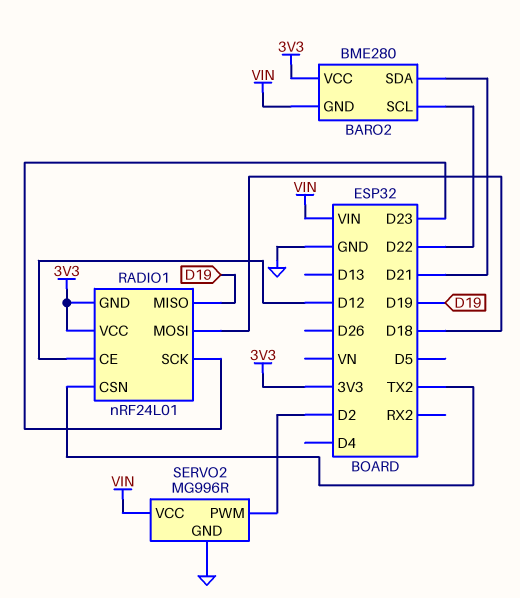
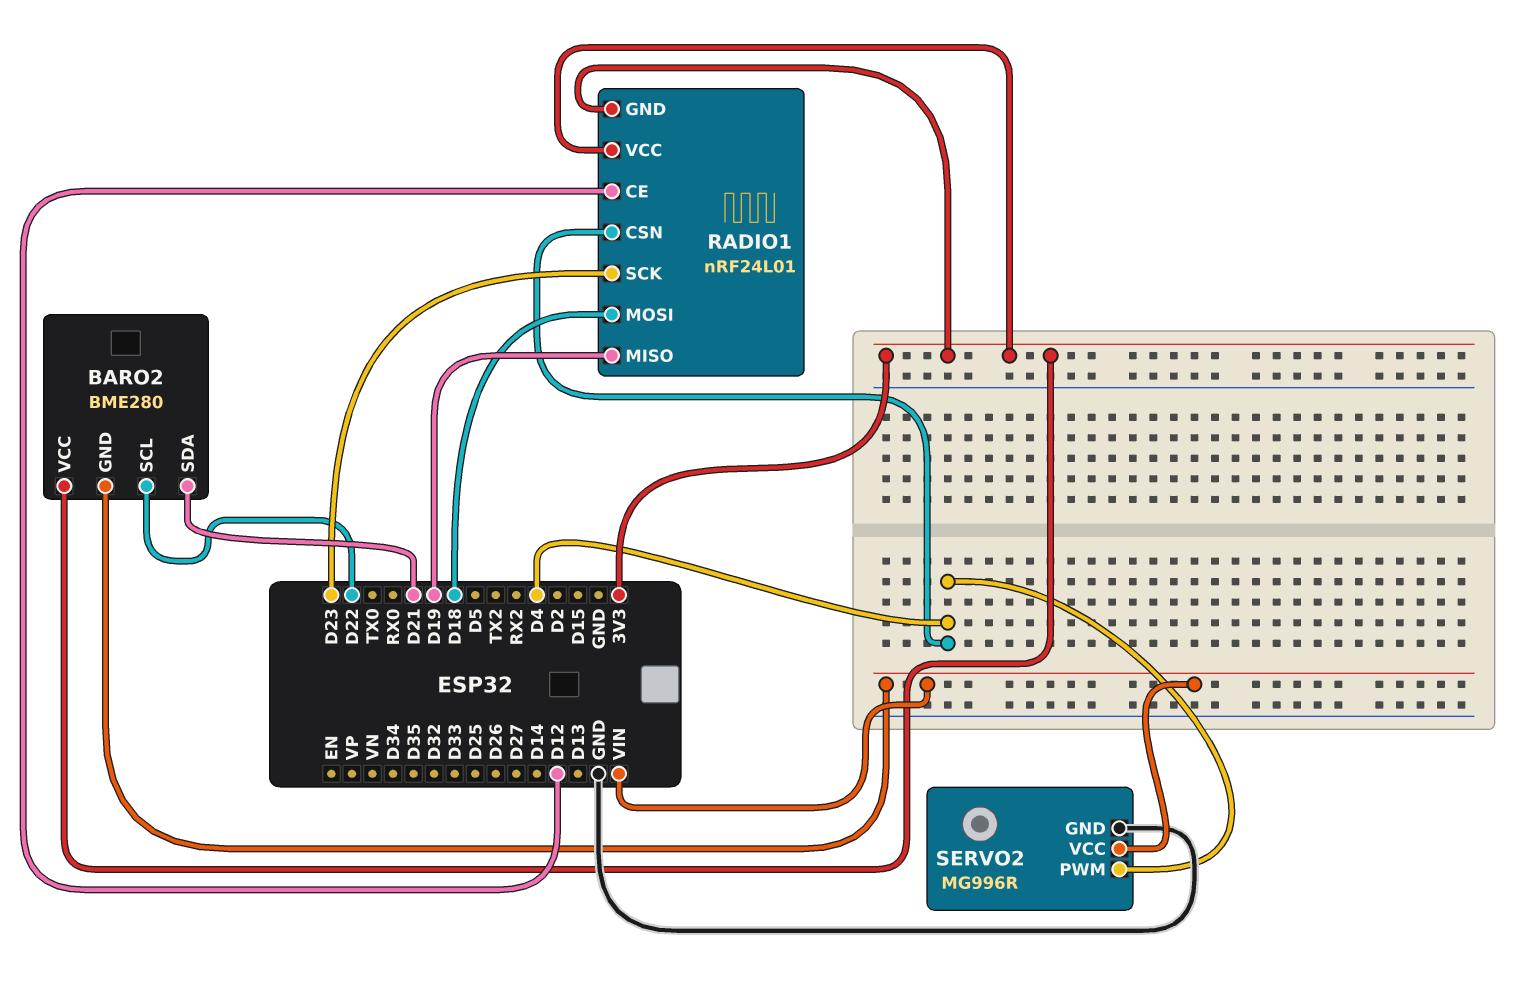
RADIO1 pin CSN: TX2 -> D4
SERVO2 pin PWM: D2 -> D4

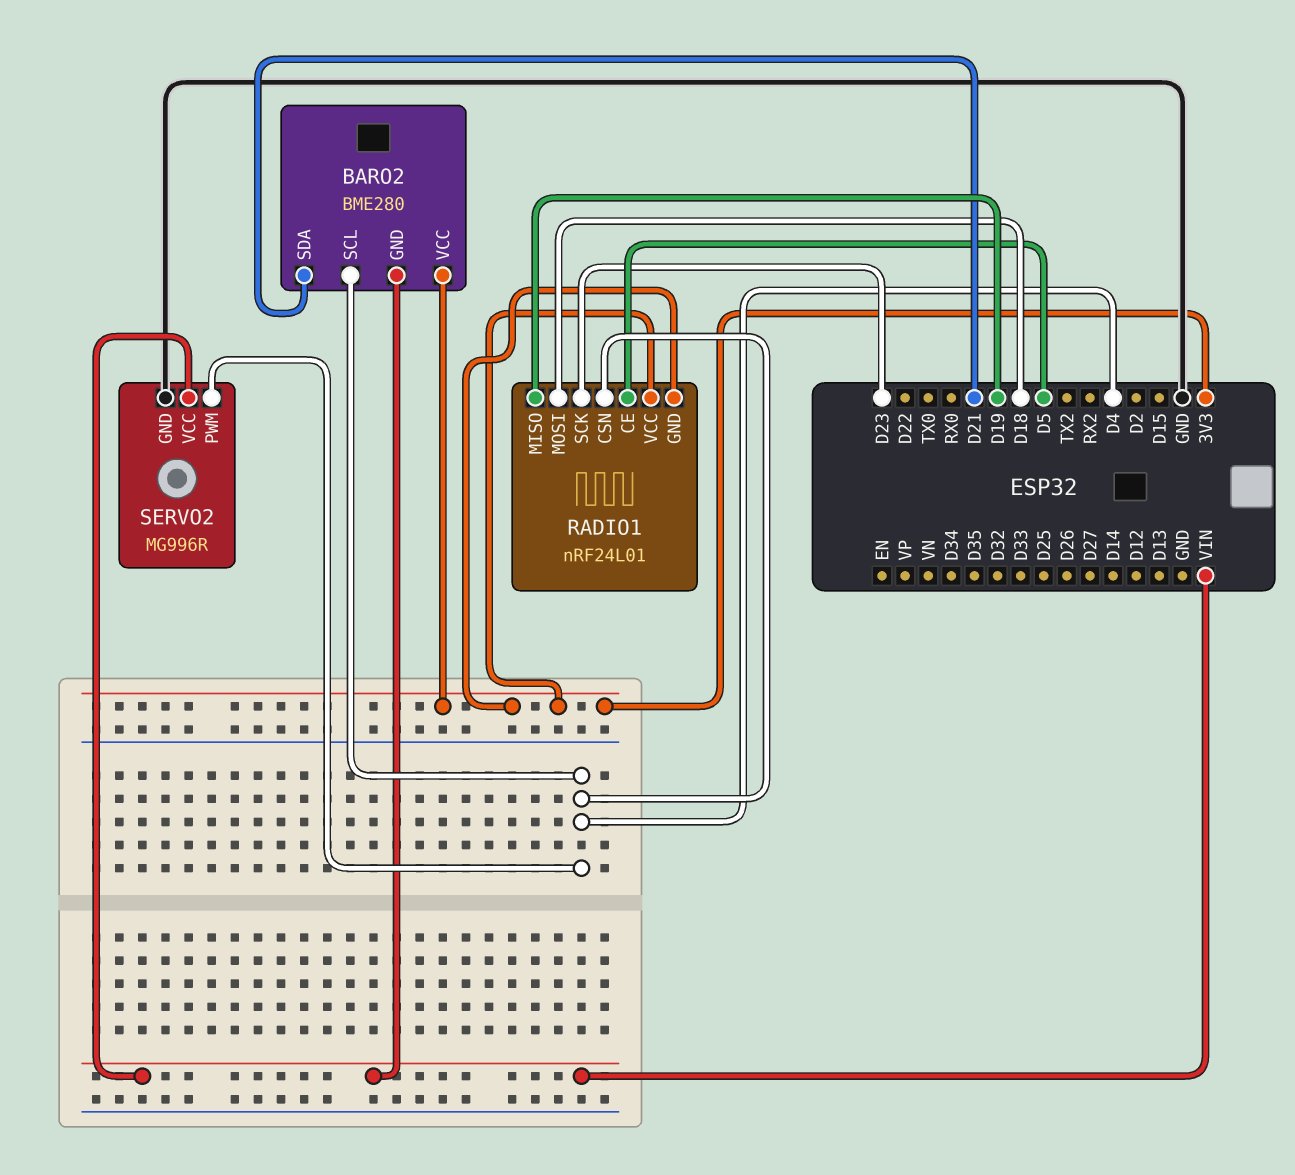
BARO2 pin SCL: D22 -> D4
RADIO1 pin CE: D12 -> D5

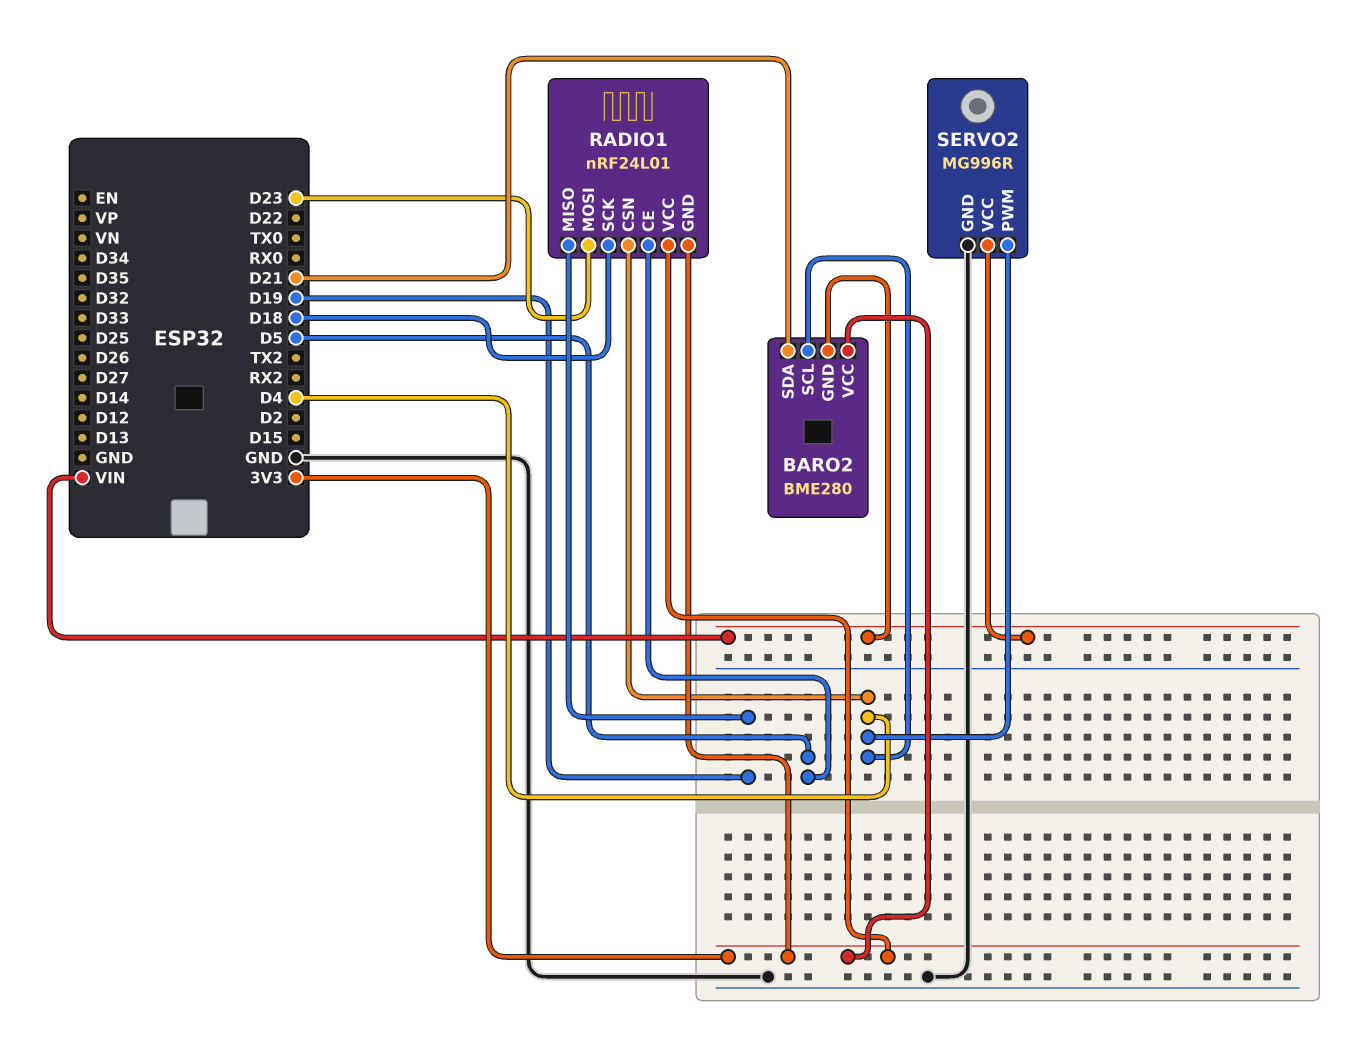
RADIO1 pin MOSI: D18 -> D23
RADIO1 pin SCK: D23 -> D18

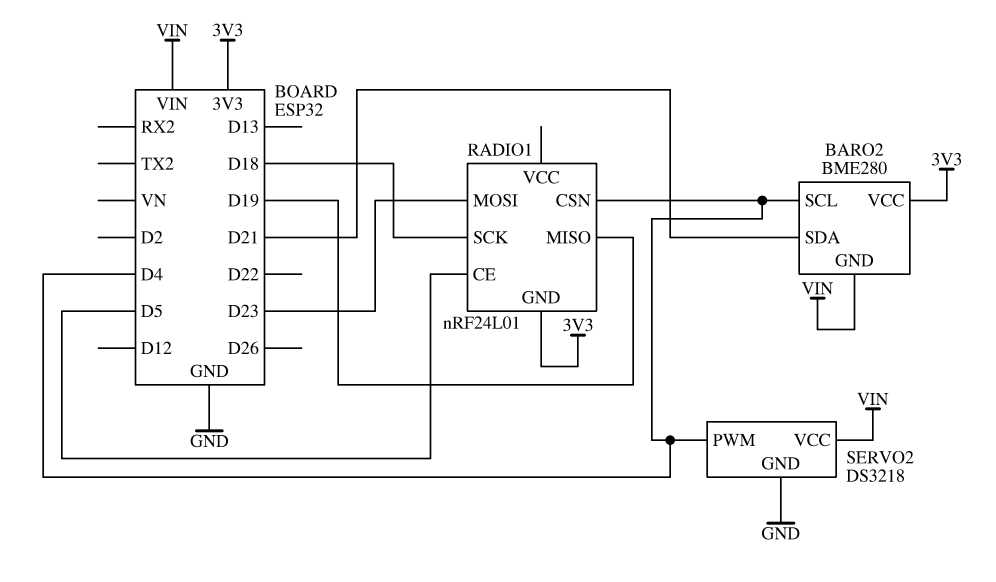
RADIO1 pin VCC: 3V3 -> none
SERVO2: MG996R -> DS3218

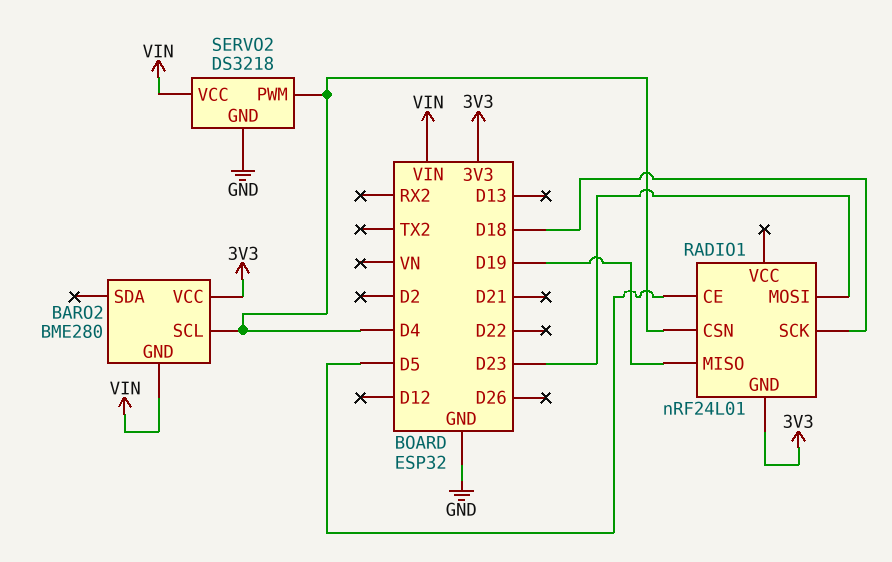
BARO2 pin SDA: D21 -> none

